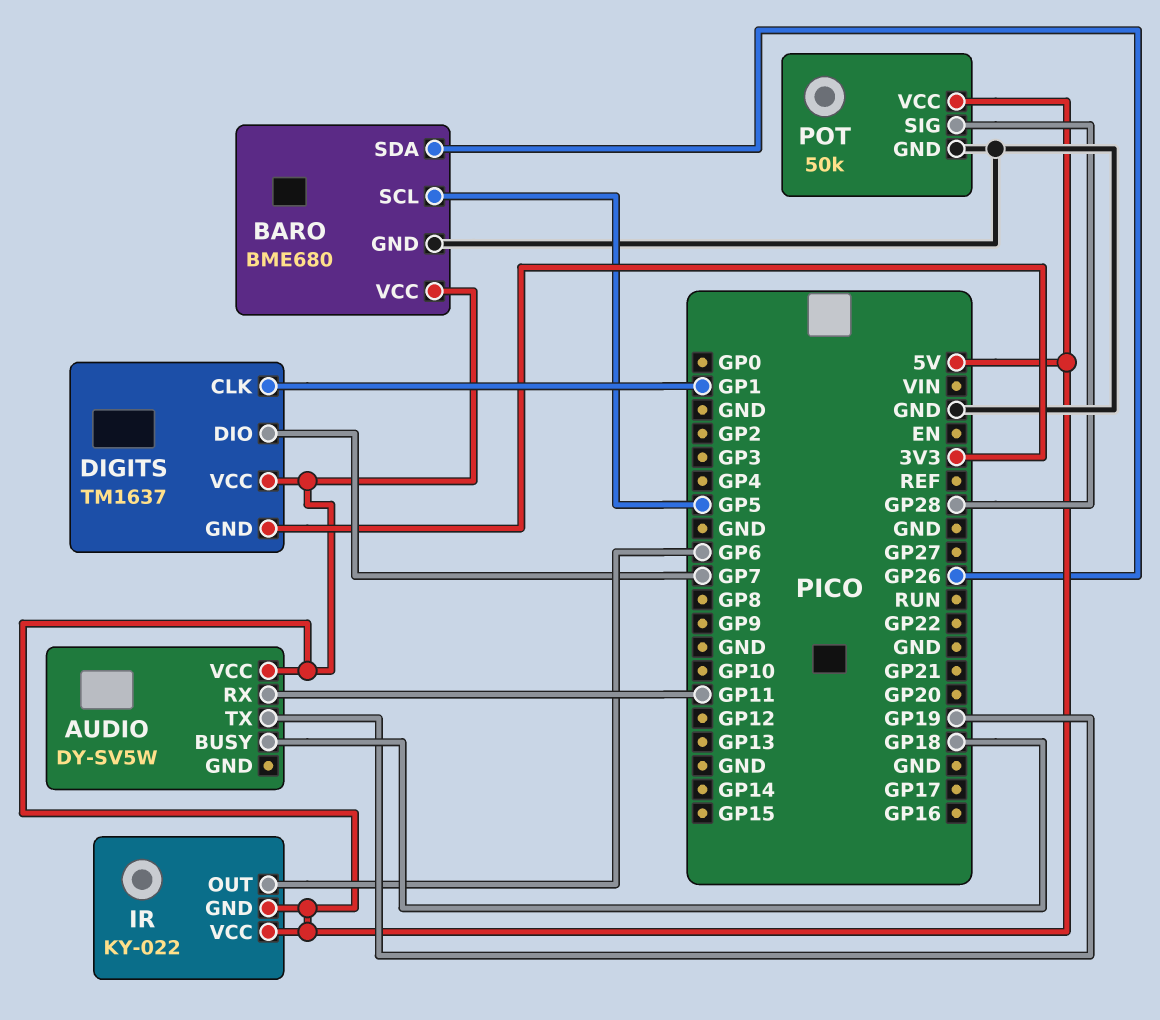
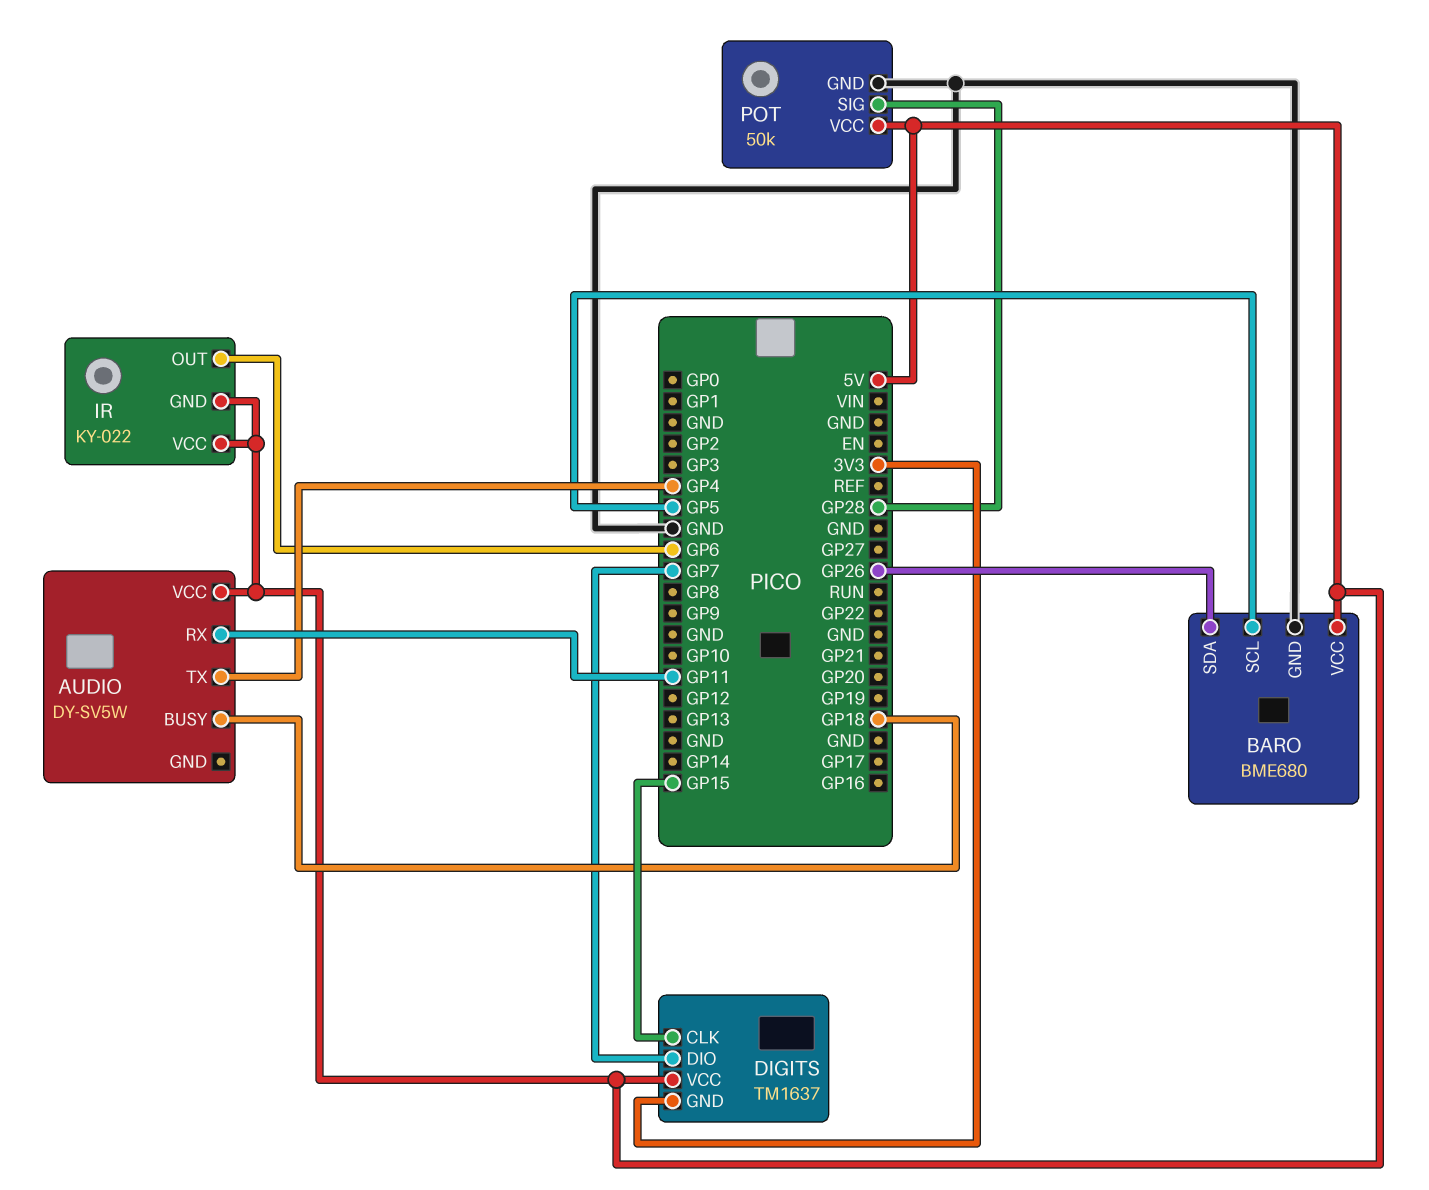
AUDIO pin TX: GP19 -> GP4
DIGITS pin CLK: GP1 -> GP15

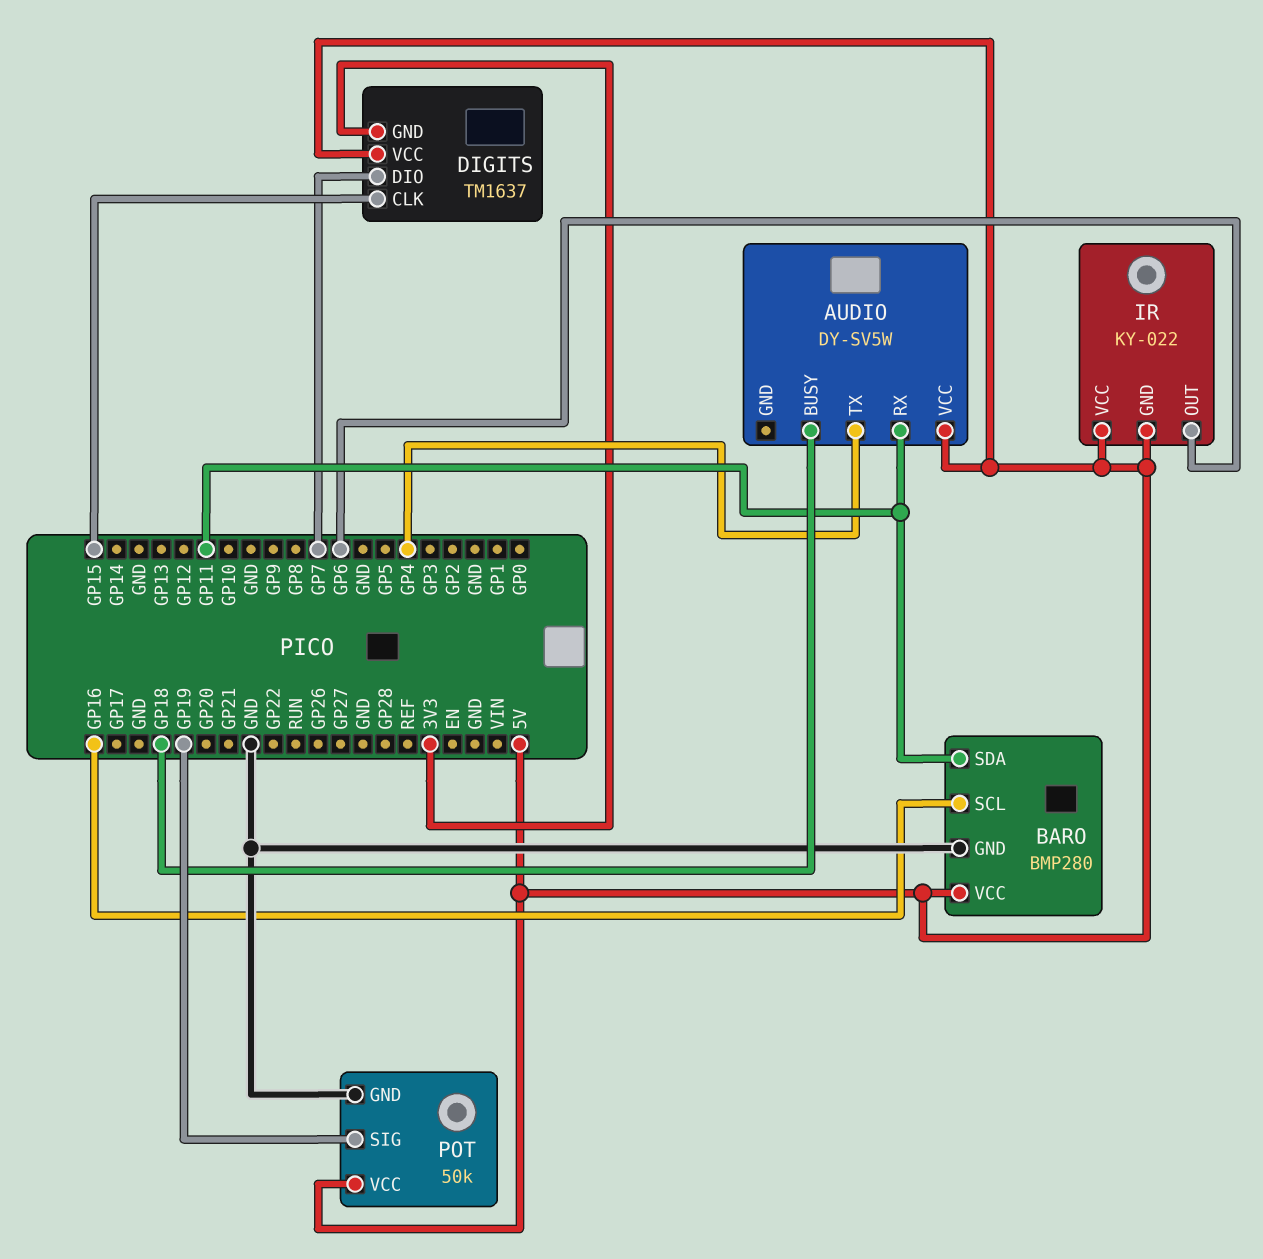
BARO: BME680 -> BMP280
BARO pin SCL: GP5 -> GP16
BARO pin SDA: GP26 -> GP11
POT pin SIG: GP28 -> GP19

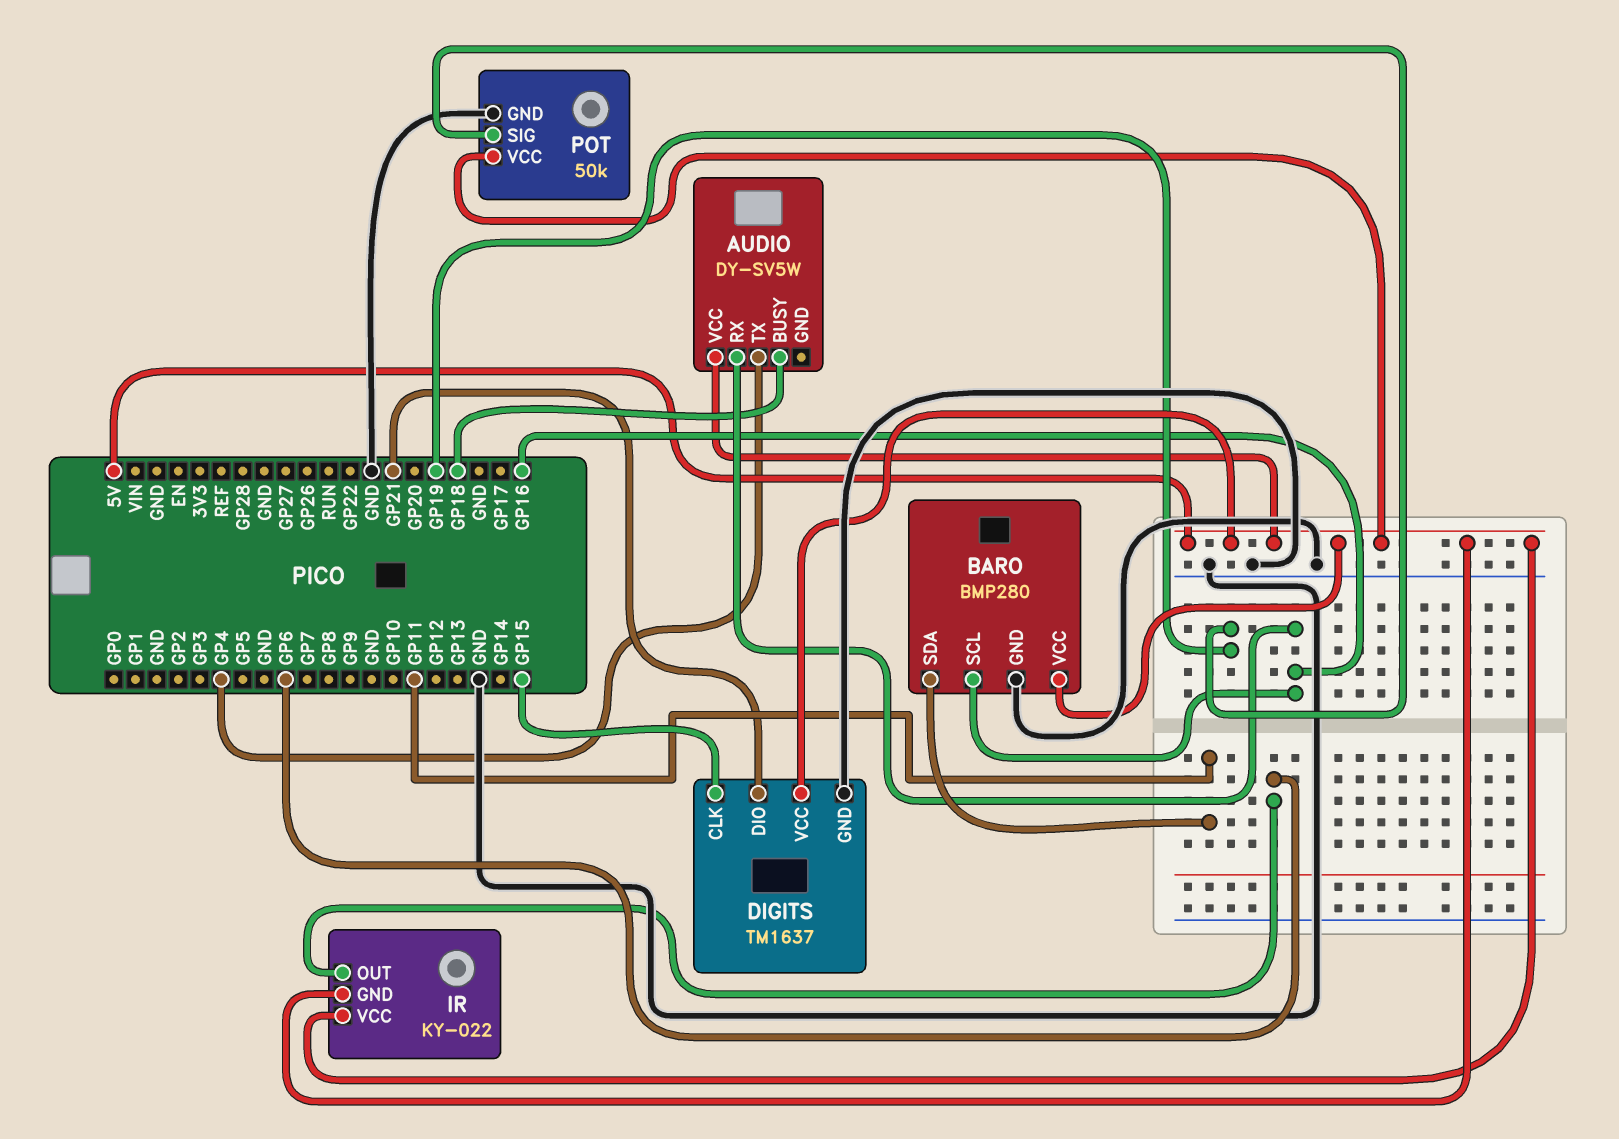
AUDIO pin RX: GP11 -> GP16
DIGITS pin DIO: GP7 -> GP21
DIGITS pin GND: 3V3 -> GND

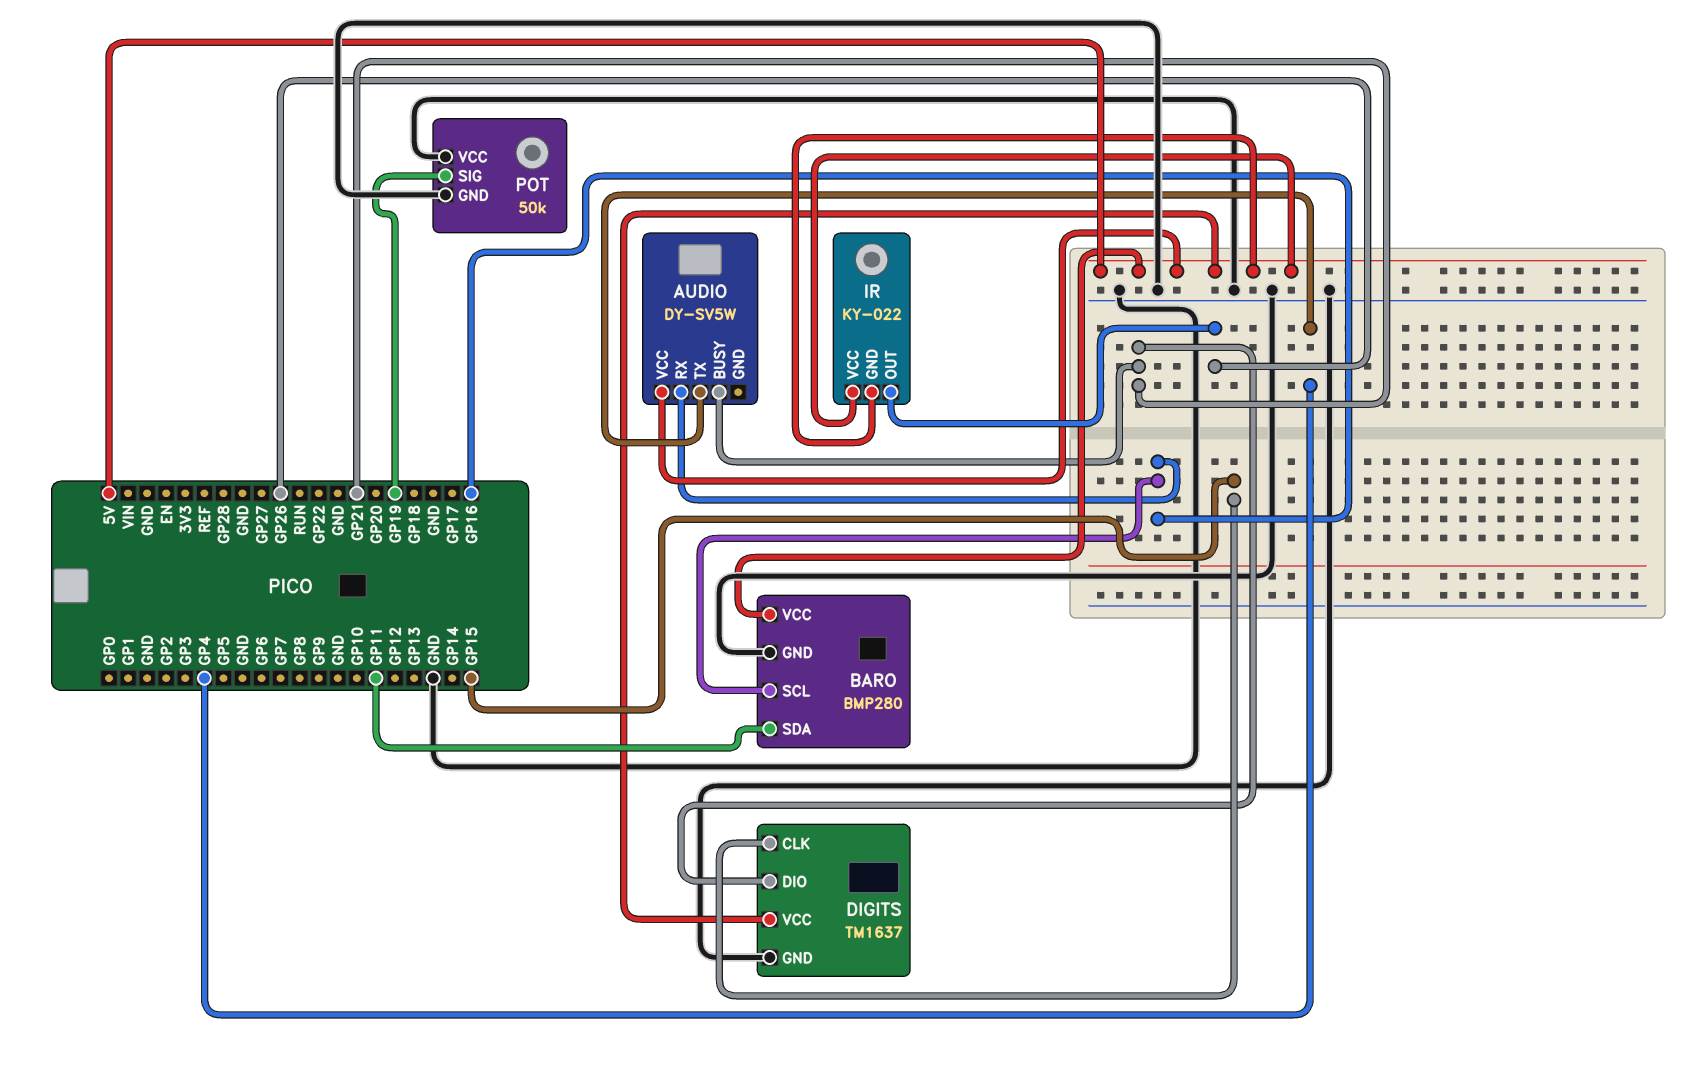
AUDIO pin BUSY: GP18 -> GP21
IR pin OUT: GP6 -> GP26
POT pin VCC: 5V -> GND

